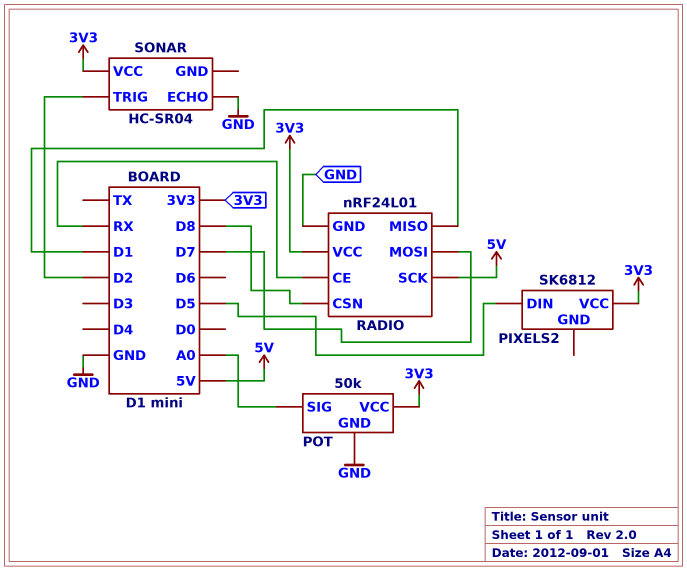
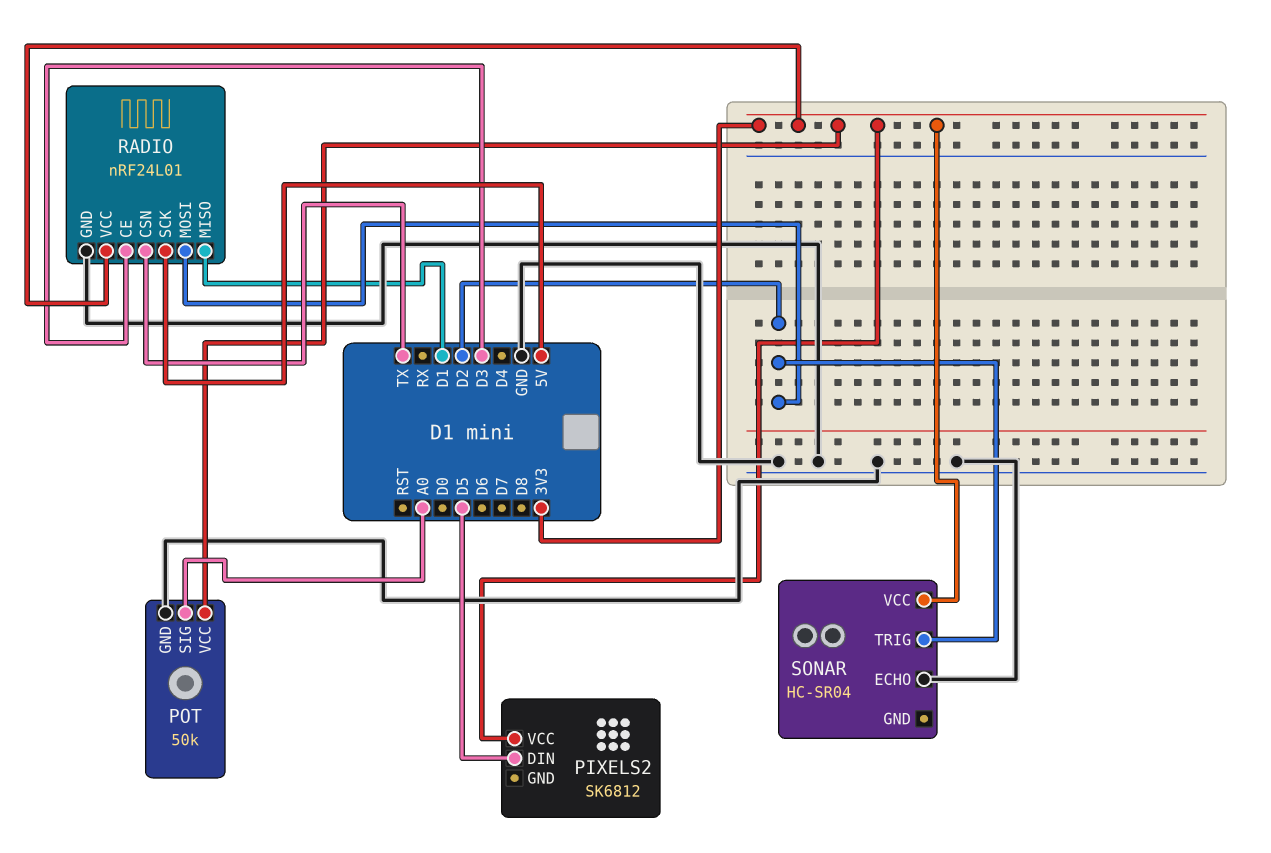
RADIO pin CE: RX -> D3
RADIO pin CSN: D8 -> TX
RADIO pin MOSI: D7 -> D2

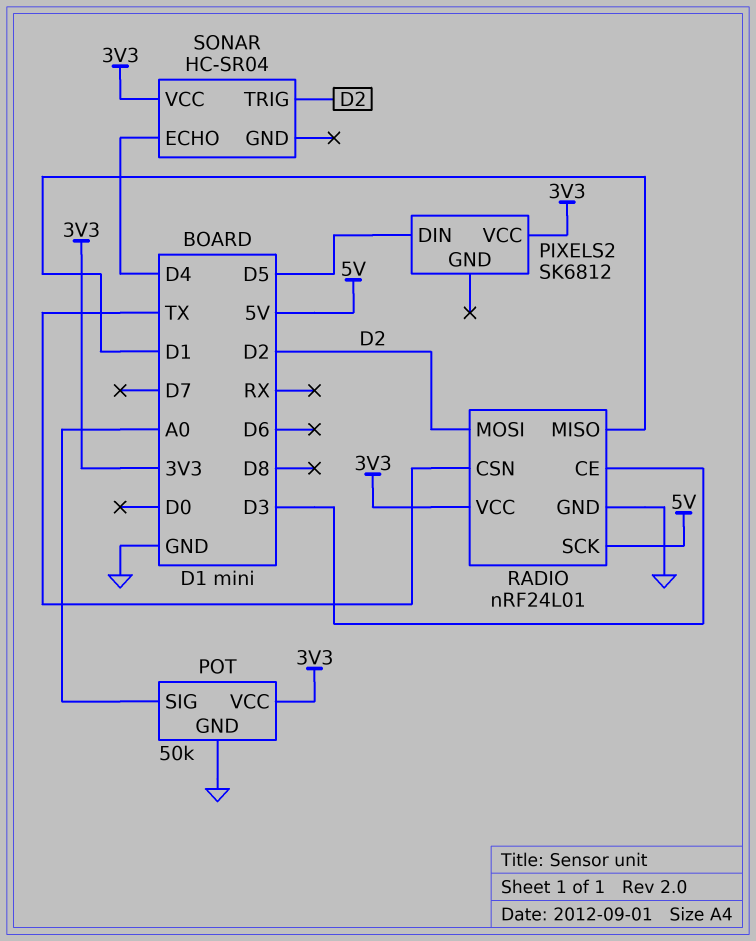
SONAR pin ECHO: GND -> D4

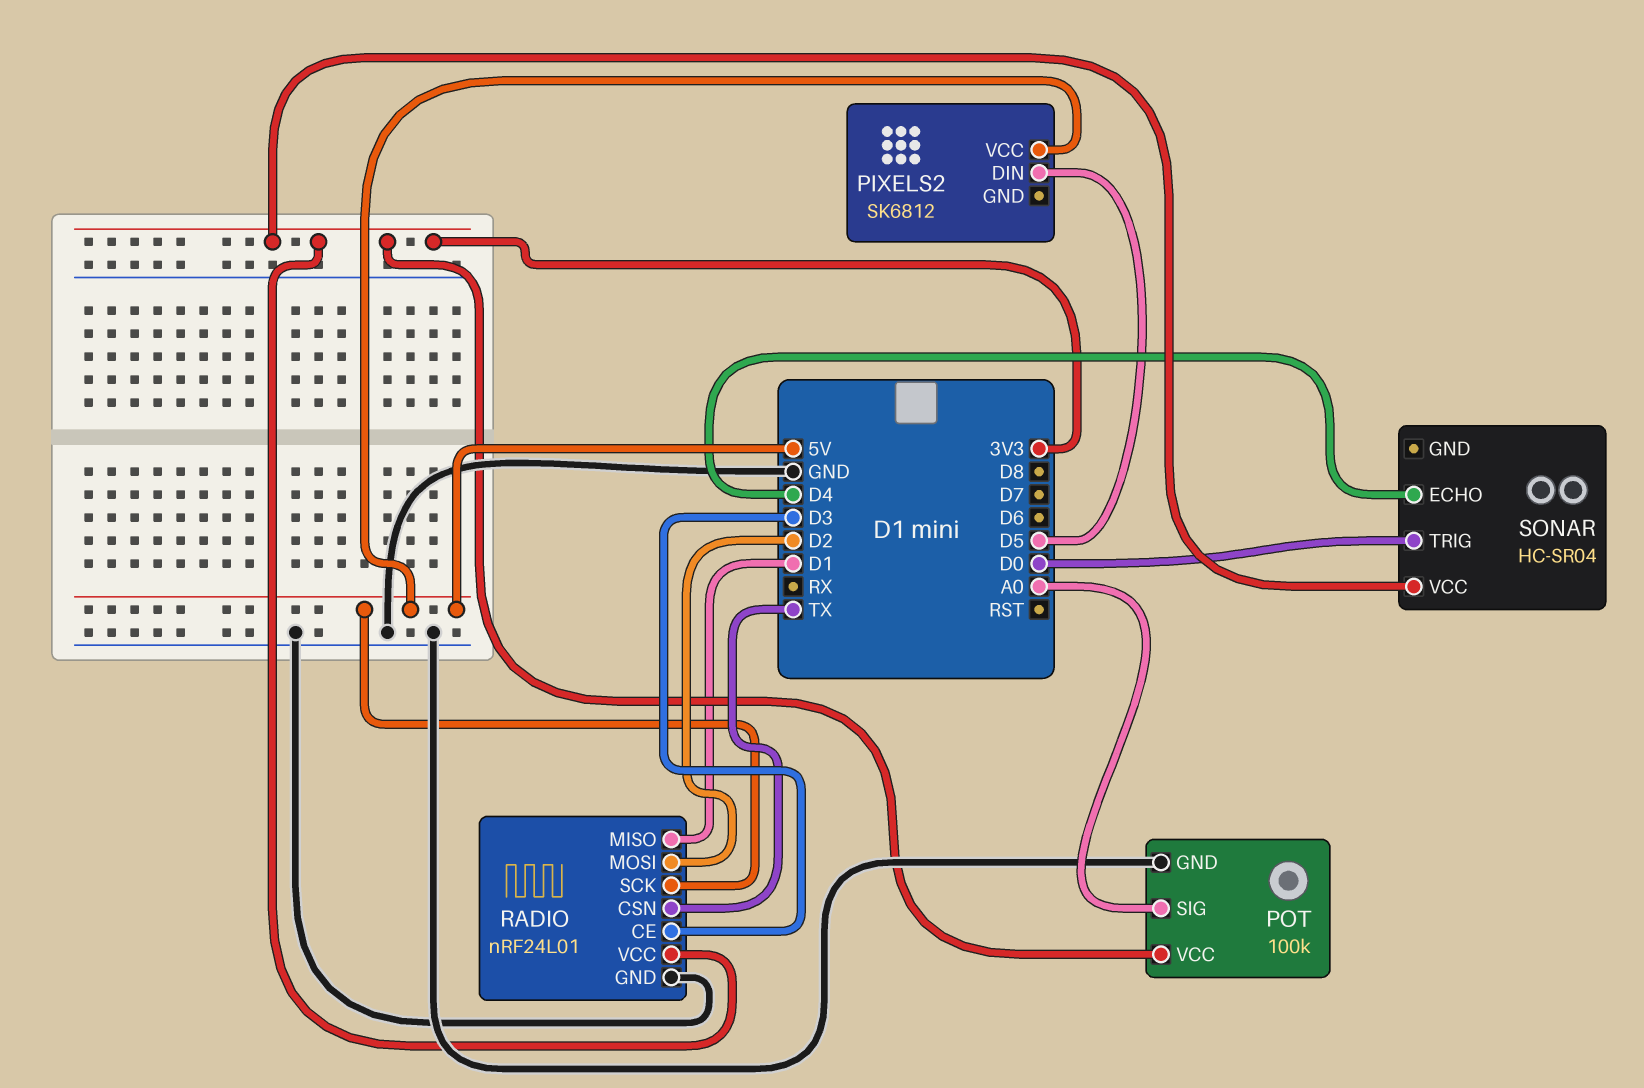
PIXELS2 pin VCC: 3V3 -> 5V
POT: 50k -> 100k
SONAR pin TRIG: D2 -> D0

